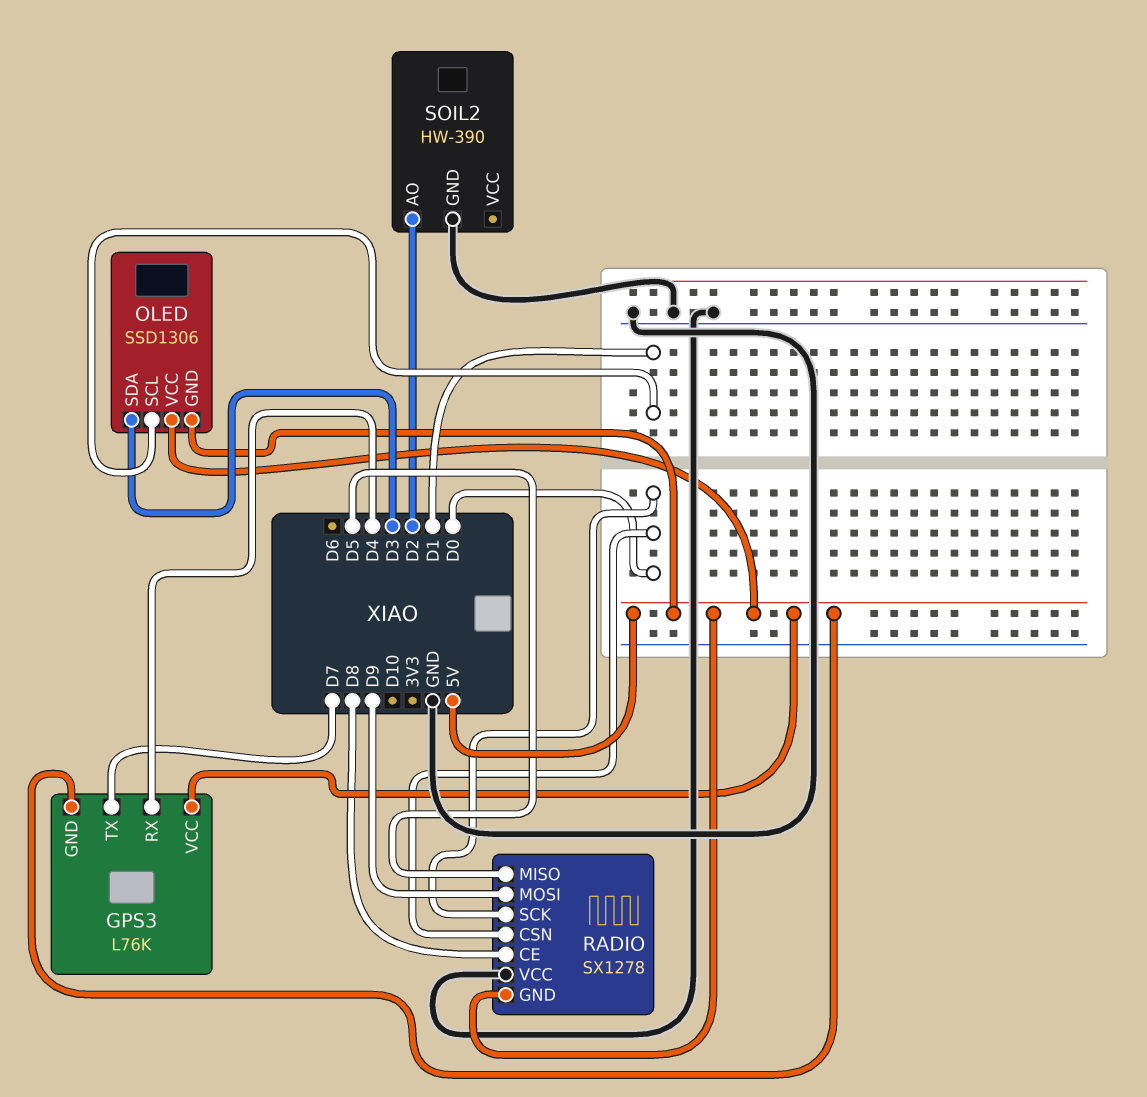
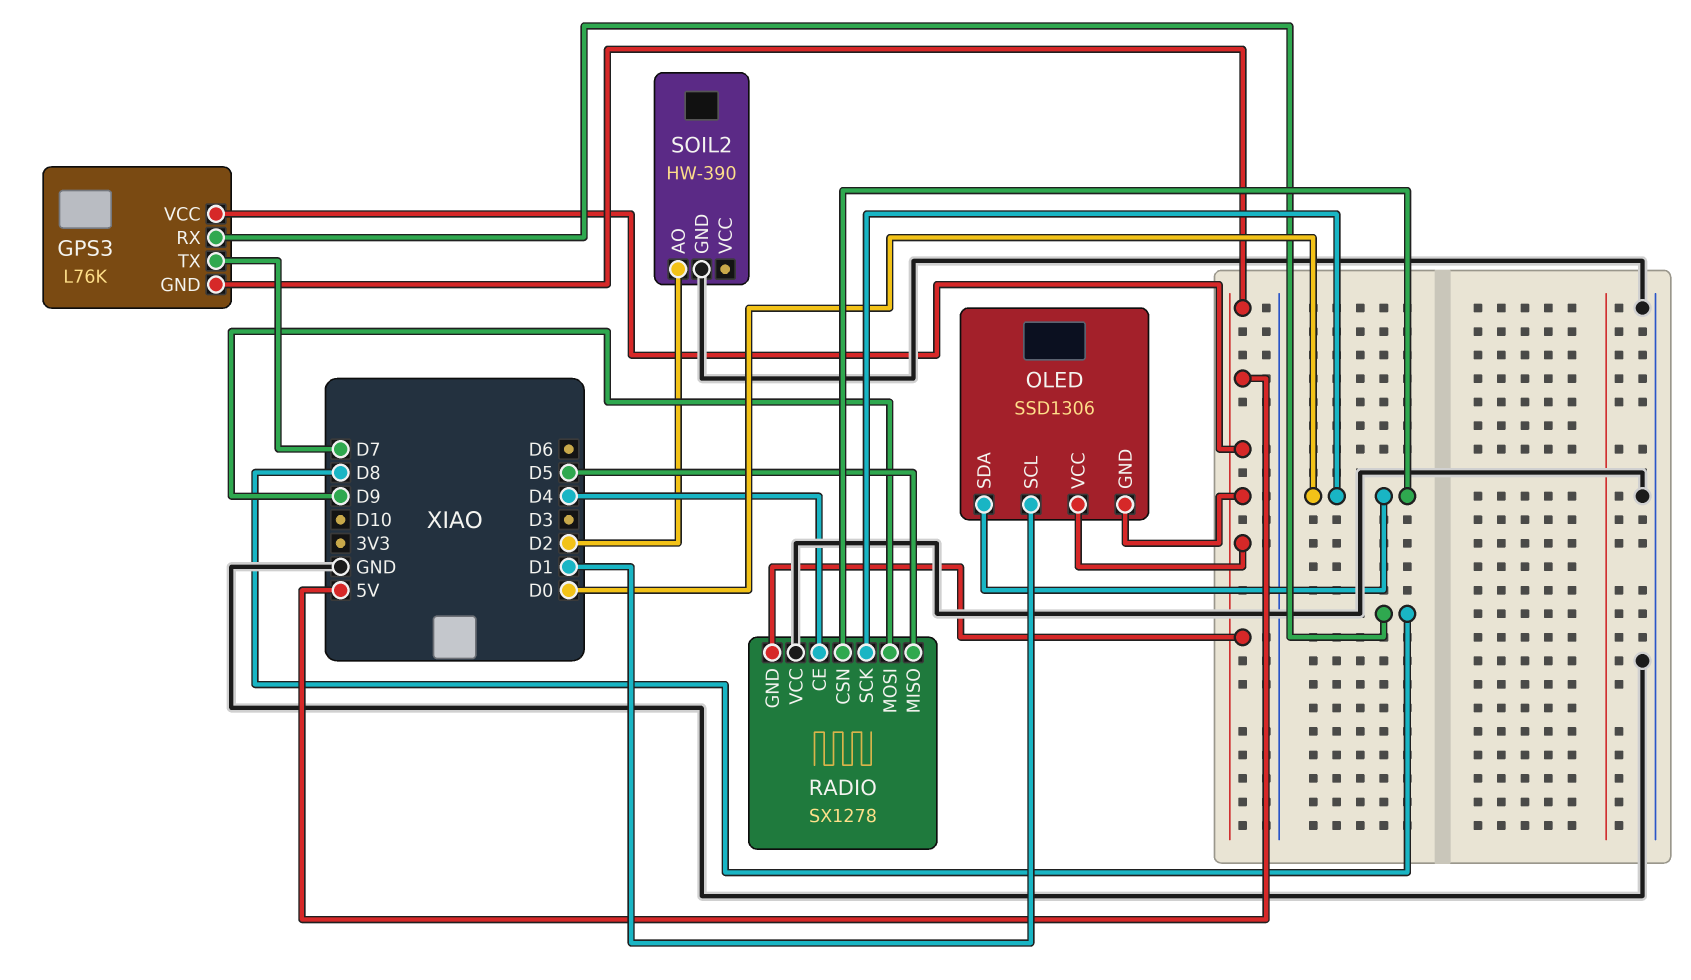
GPS3 pin RX: D4 -> D8
OLED pin SDA: D3 -> D0
RADIO pin CE: D8 -> D4

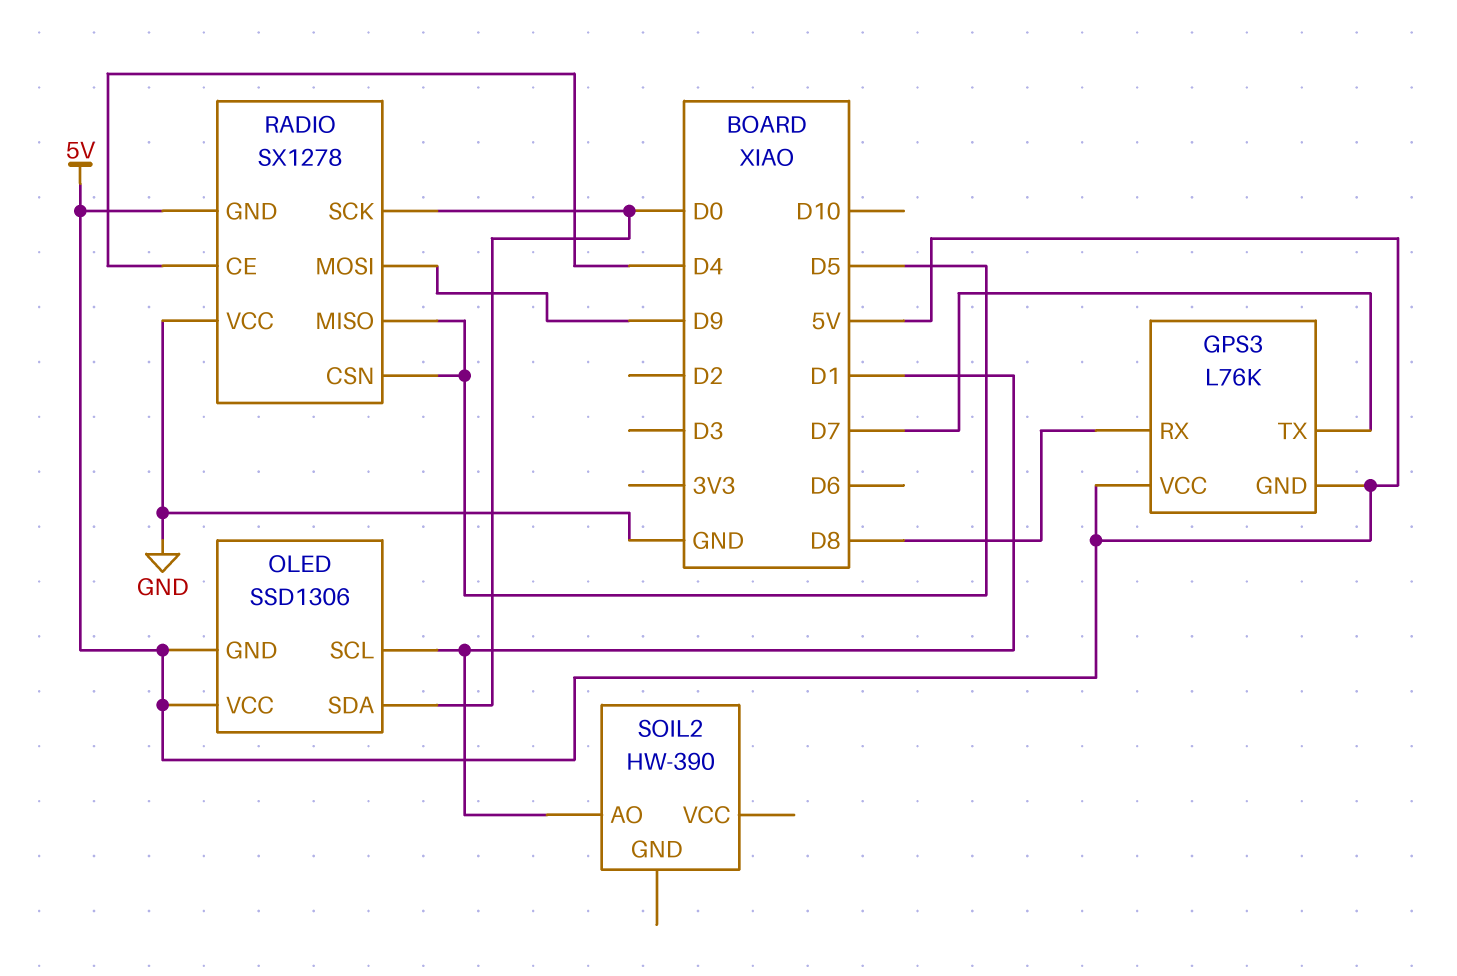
RADIO pin CSN: D0 -> D5
SOIL2 pin AO: D2 -> D1
SOIL2 pin GND: GND -> none

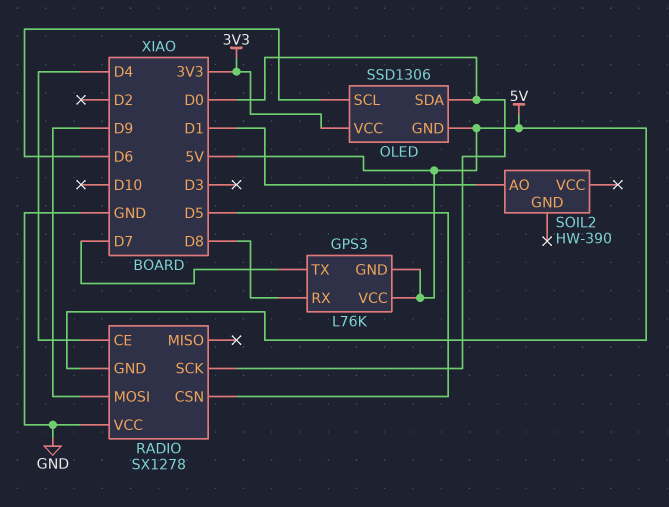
OLED pin SCL: D1 -> D6
OLED pin VCC: 5V -> 3V3
RADIO pin MISO: D5 -> none

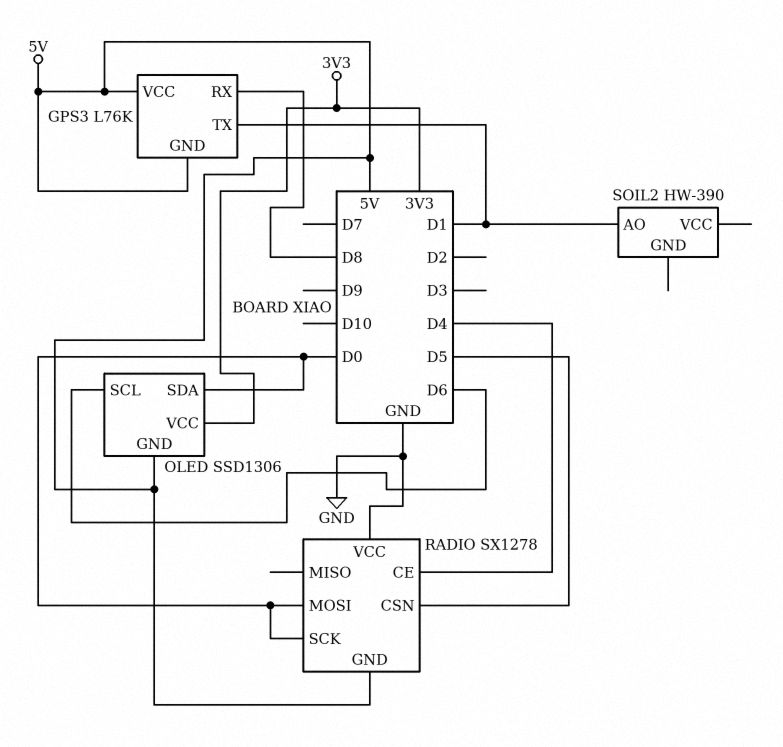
GPS3 pin TX: D7 -> D1
RADIO pin MOSI: D9 -> D0

